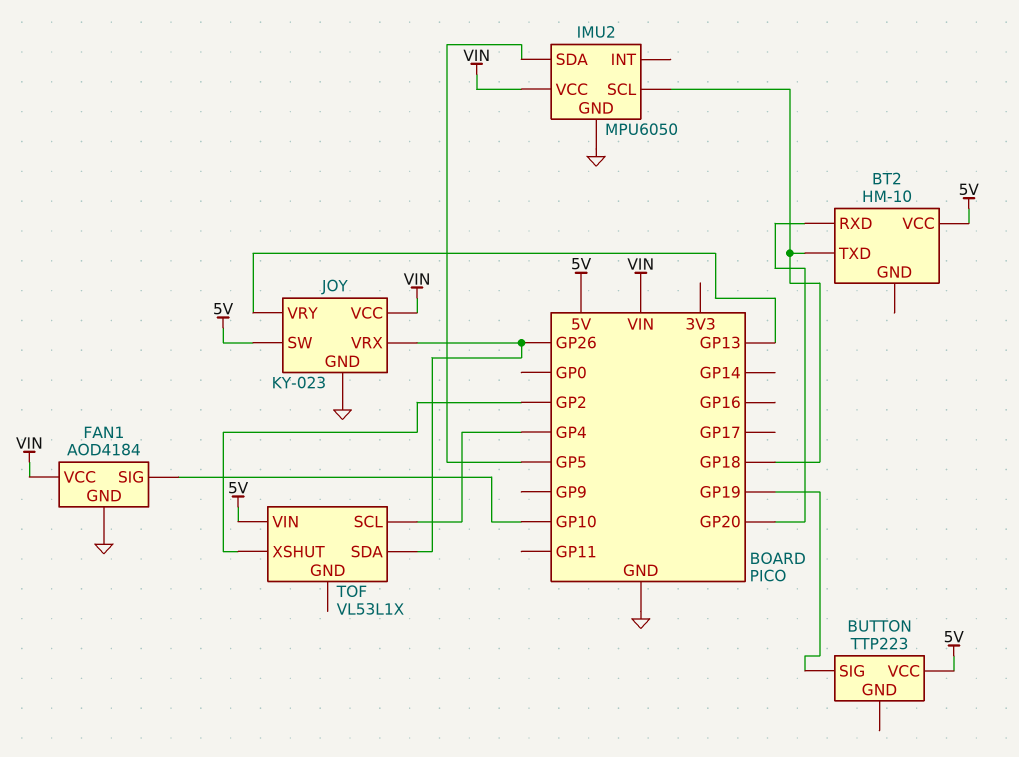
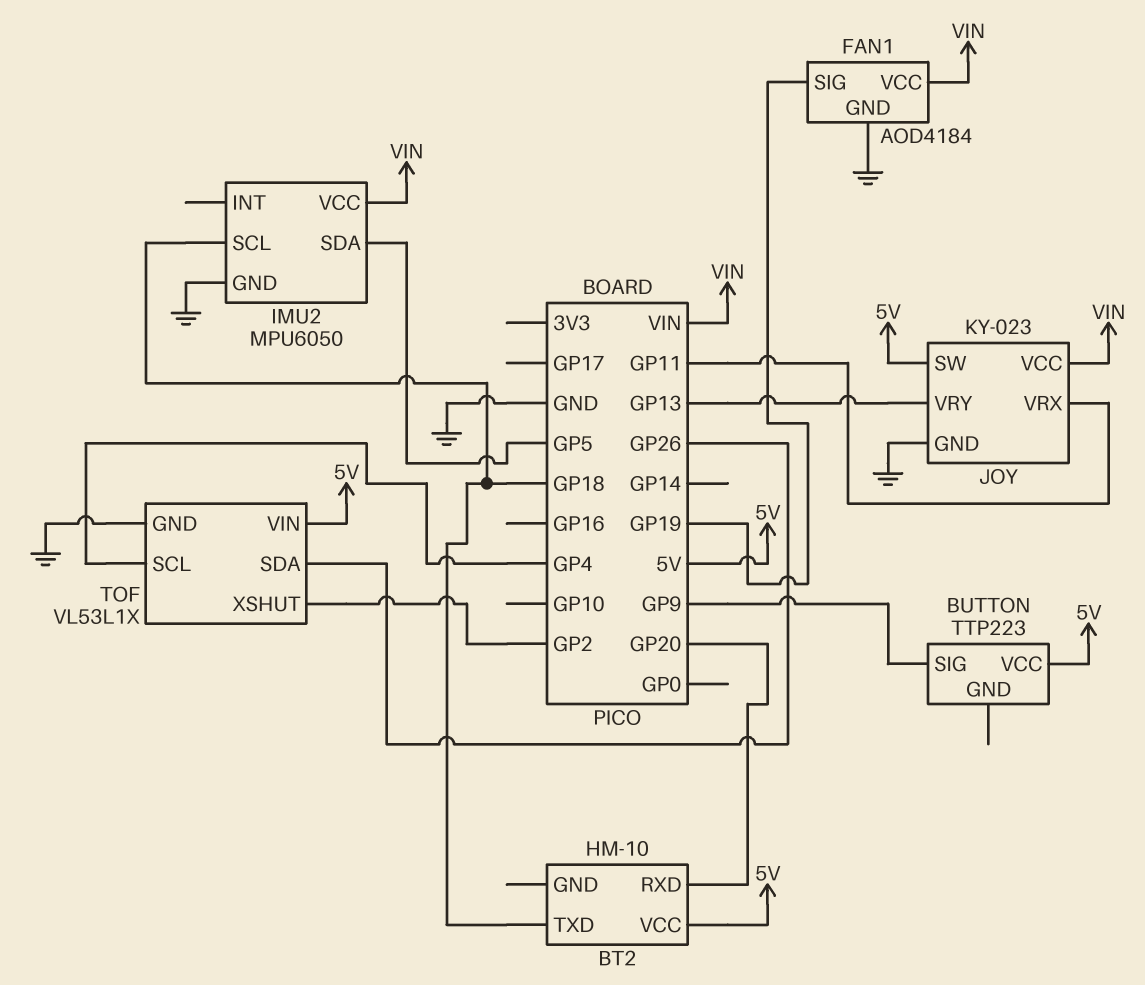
BUTTON pin SIG: GP19 -> GP9
FAN1 pin SIG: GP10 -> GP19
JOY pin VRX: GP26 -> GP11
TOF pin GND: none -> GND

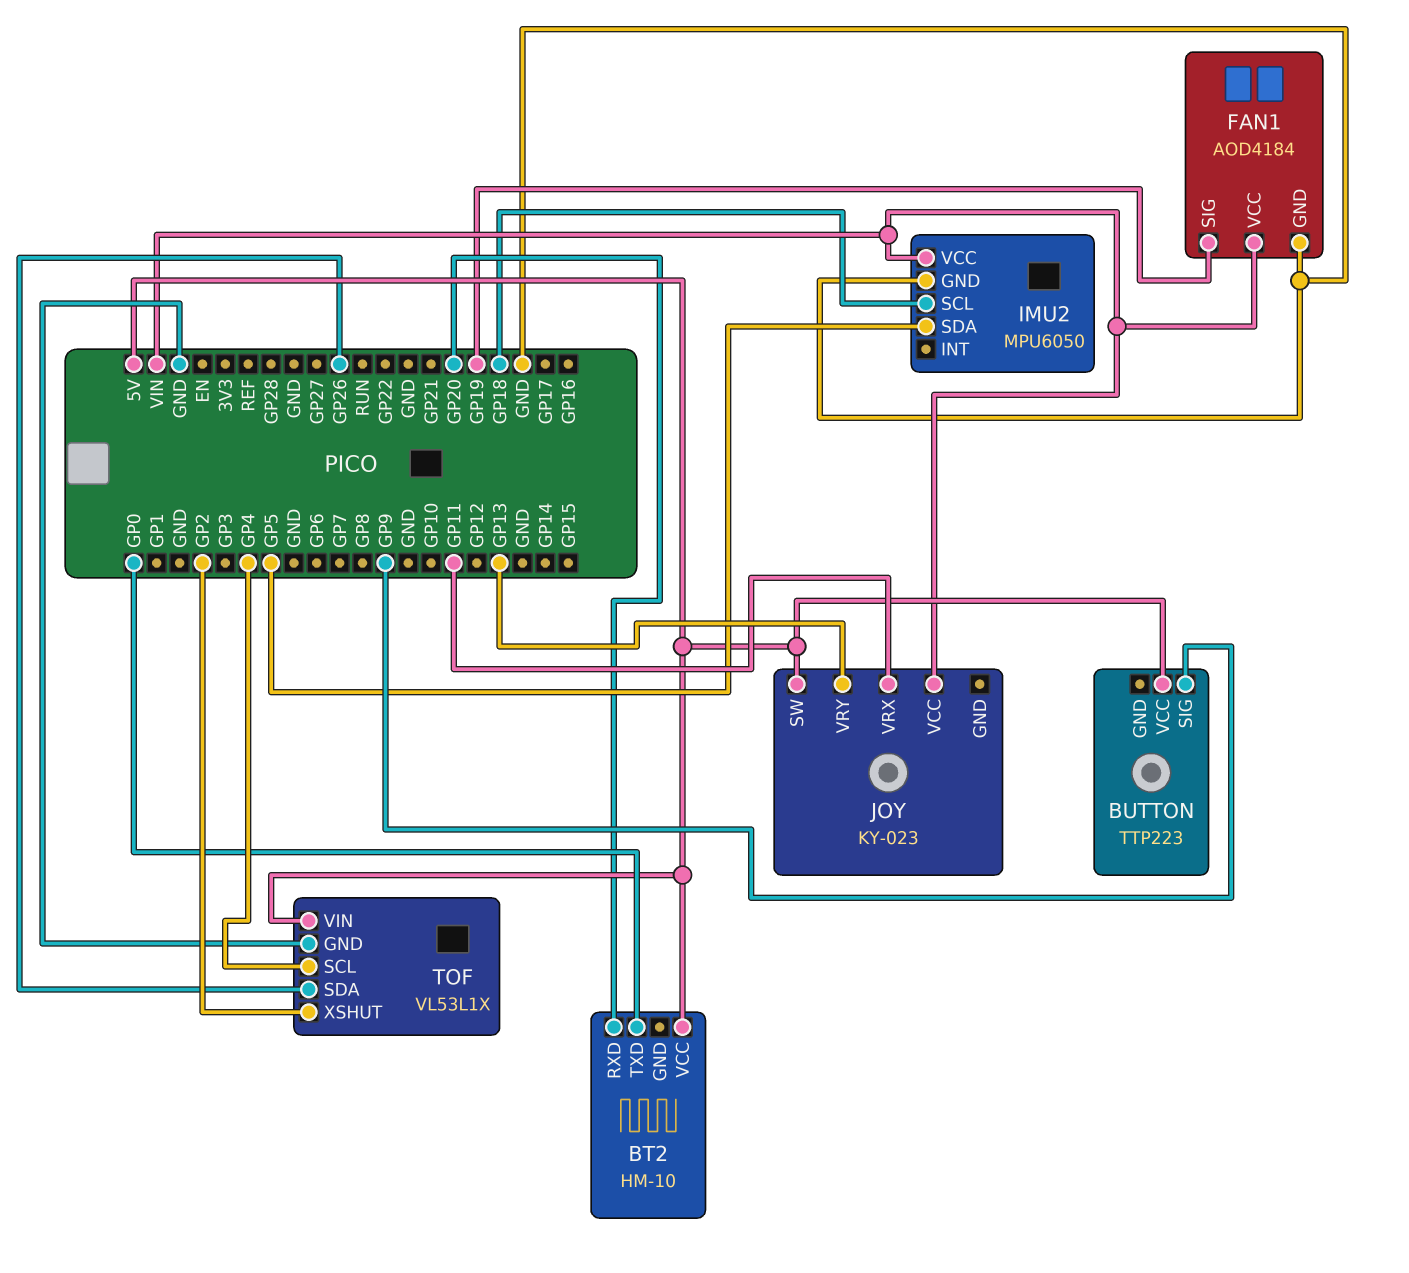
BT2 pin TXD: GP18 -> GP0
JOY pin GND: GND -> none

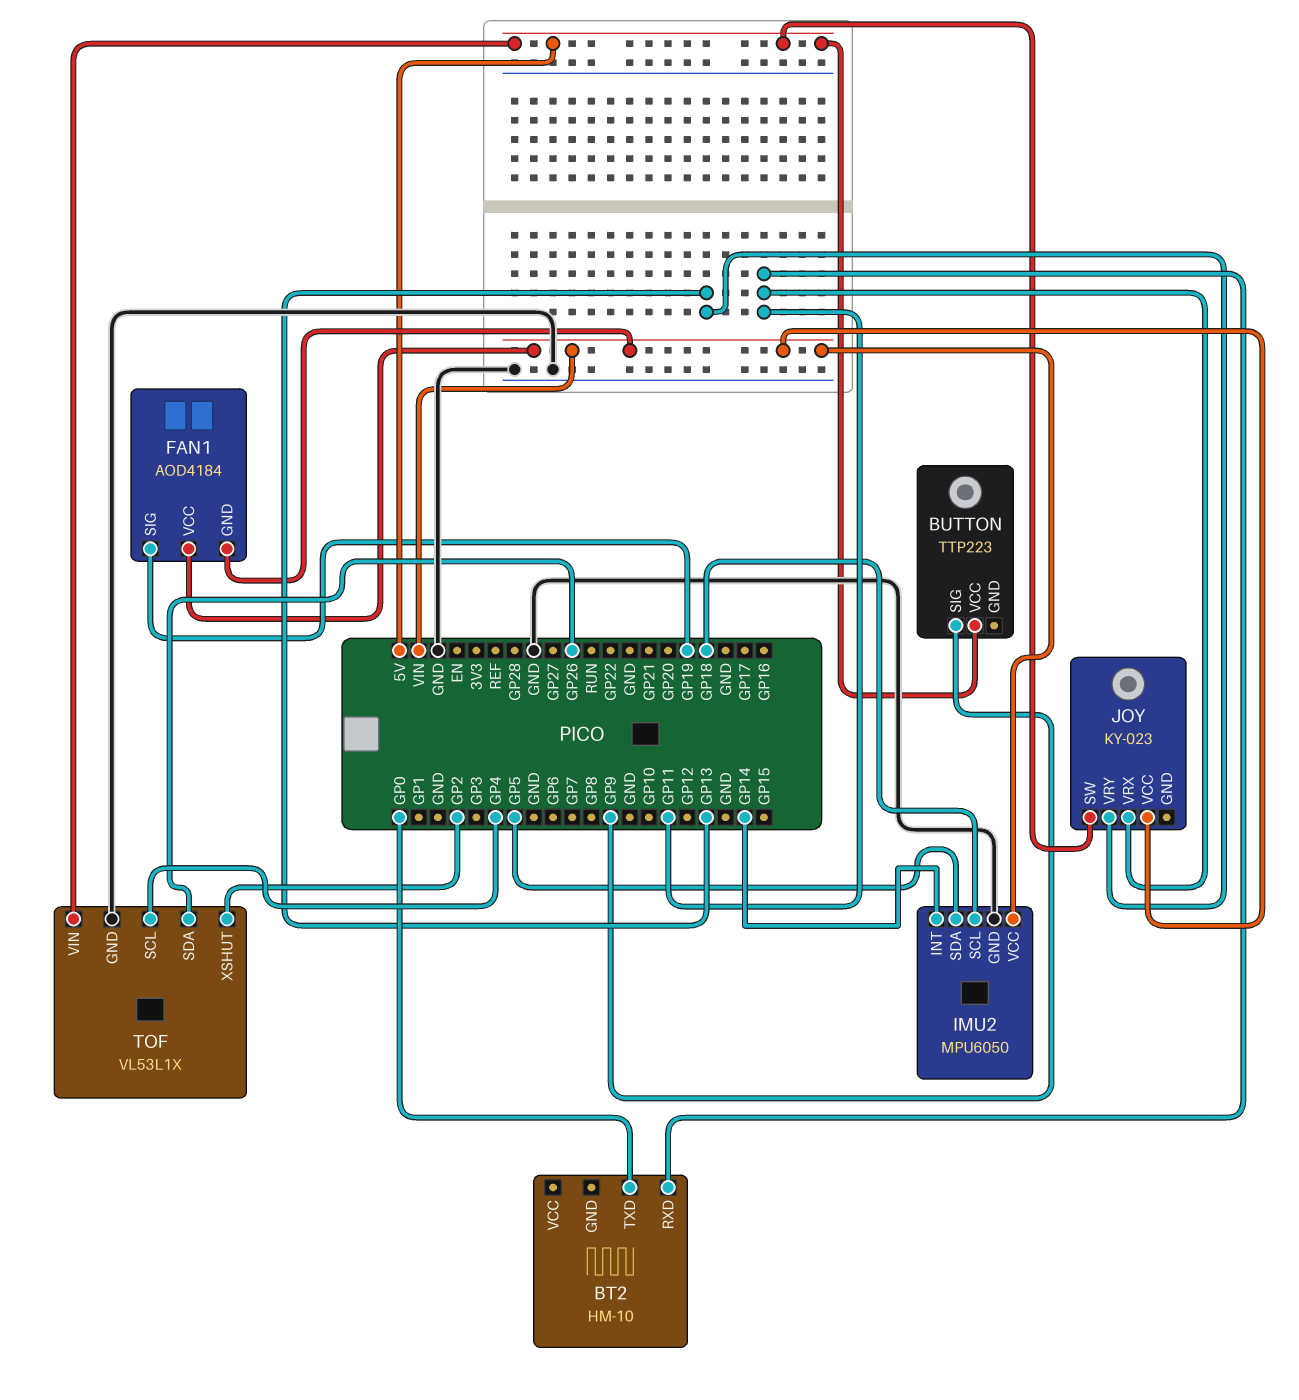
BT2 pin RXD: GP20 -> GP11
BT2 pin VCC: 5V -> none
FAN1 pin GND: GND -> VIN
IMU2 pin INT: none -> GP14

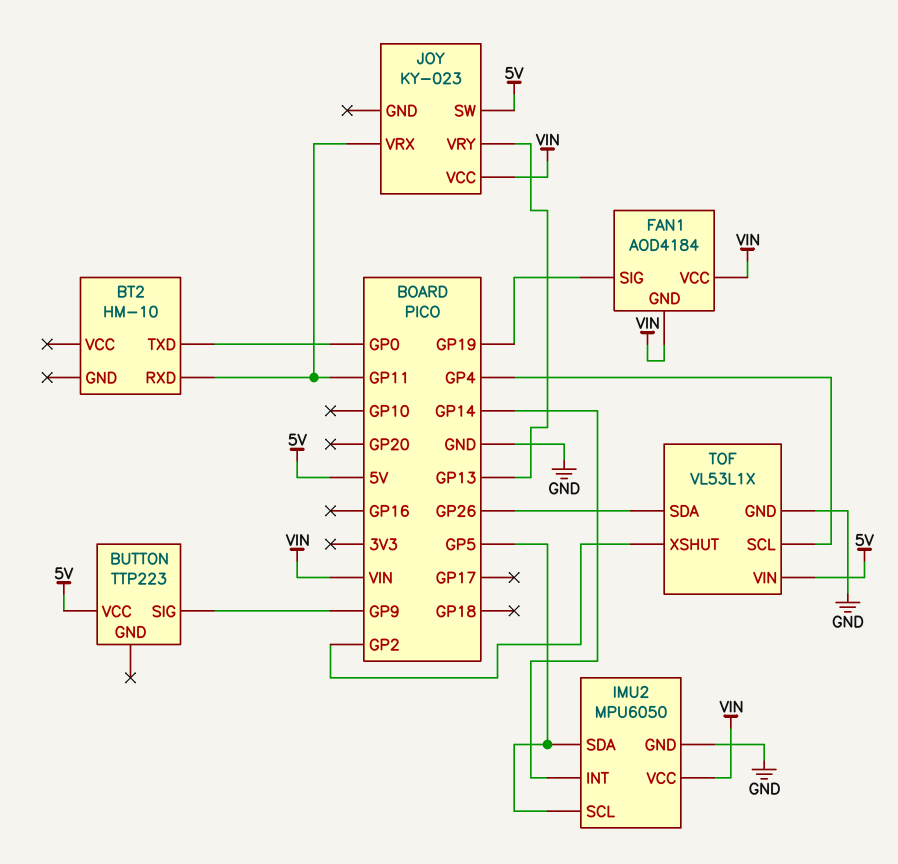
IMU2 pin SCL: GP18 -> GP5

